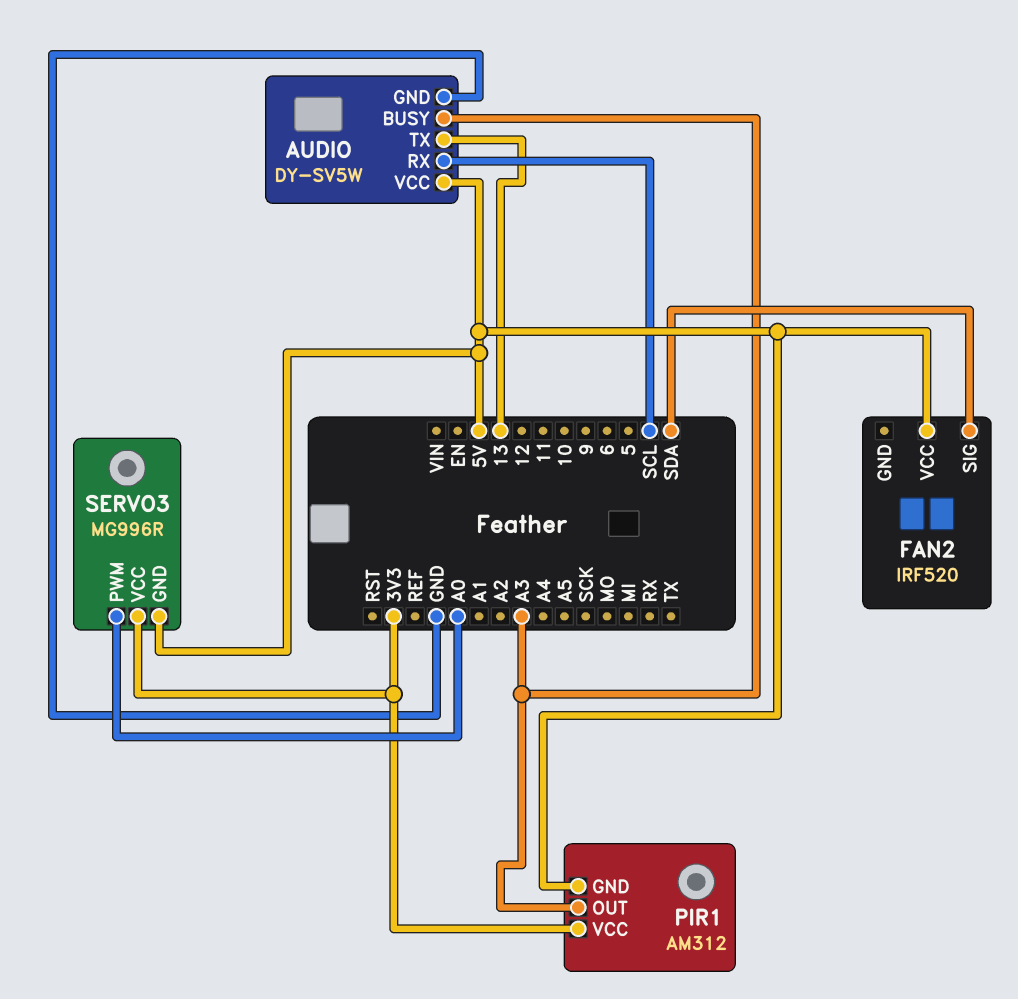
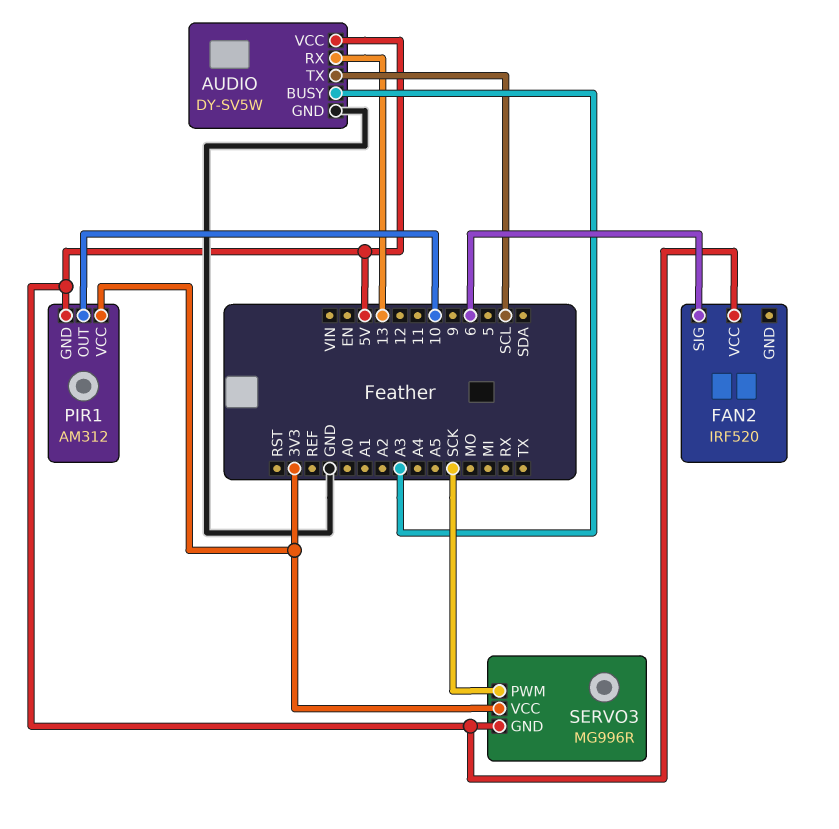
AUDIO pin RX: SCL -> 13
AUDIO pin TX: 13 -> SCL
FAN2 pin SIG: SDA -> 6
PIR1 pin OUT: A3 -> 10
SERVO3 pin PWM: A0 -> SCK

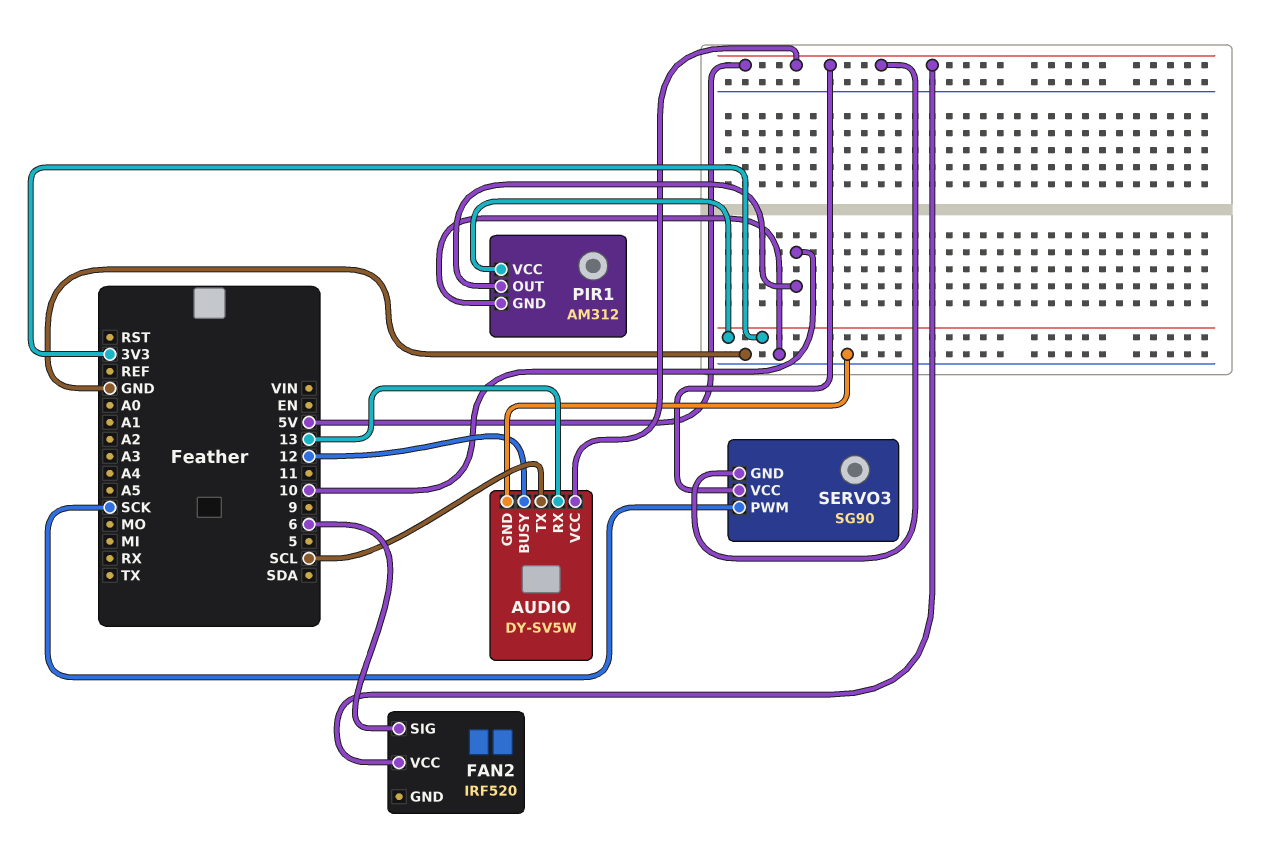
AUDIO pin BUSY: A3 -> 12
PIR1 pin GND: 5V -> GND
SERVO3: MG996R -> SG90
SERVO3 pin VCC: 3V3 -> 5V

